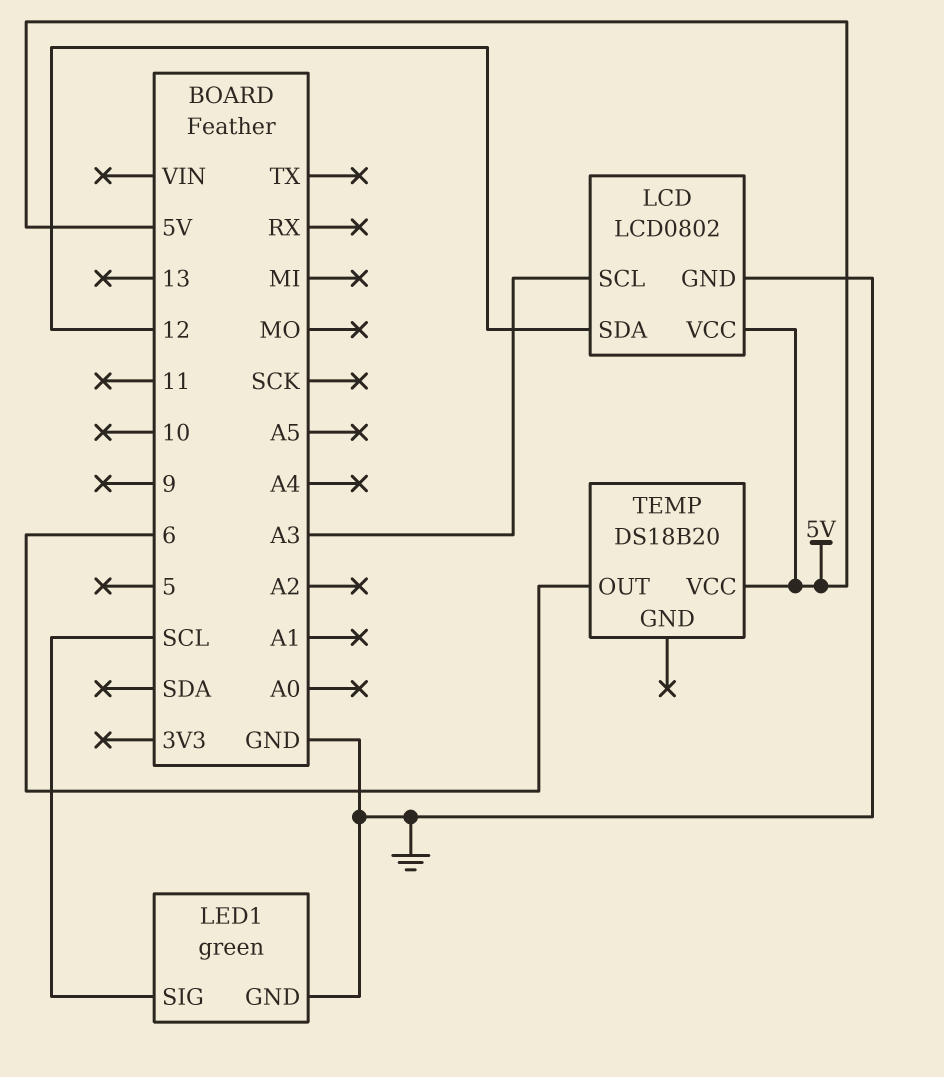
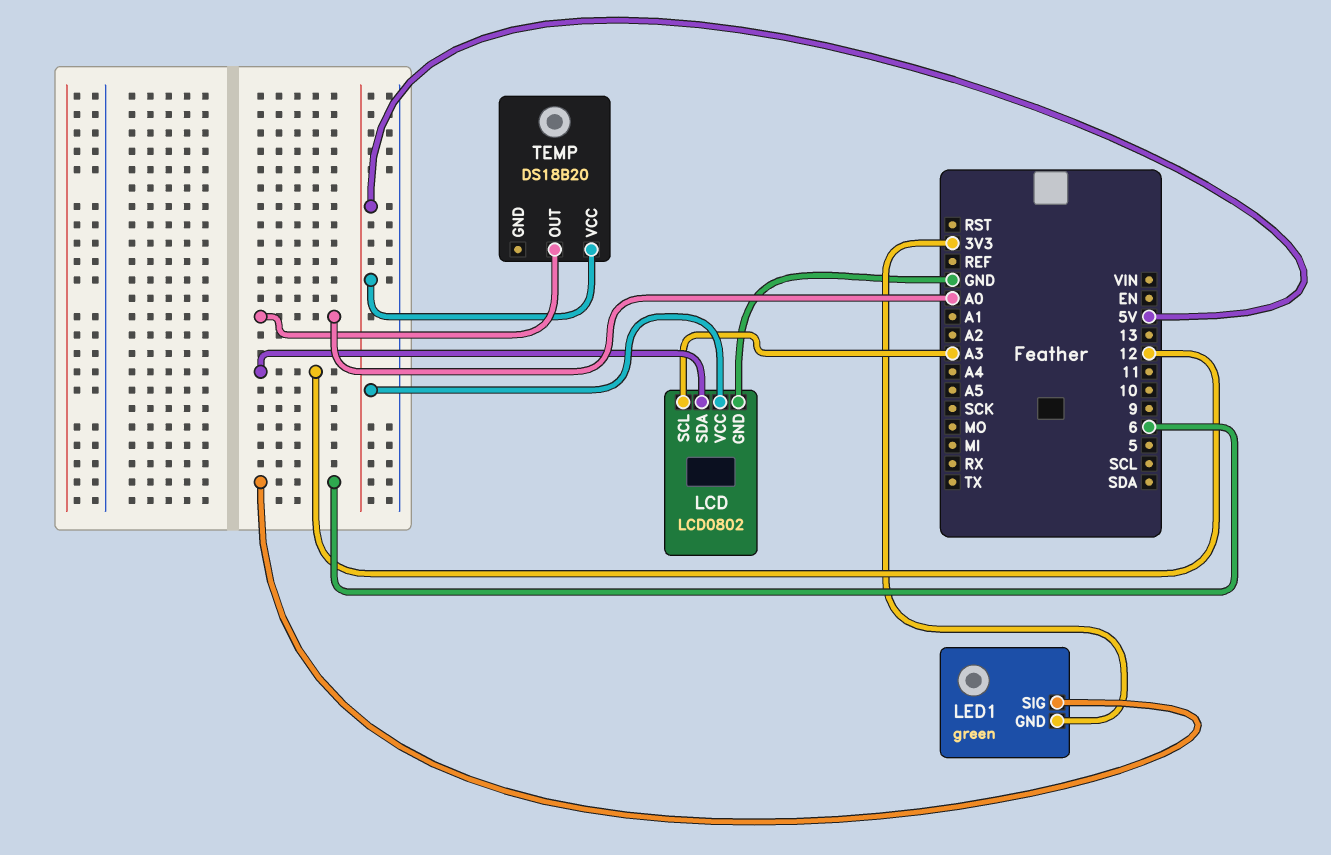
LED1 pin GND: GND -> 3V3
LED1 pin SIG: SCL -> 6
TEMP pin OUT: 6 -> A0

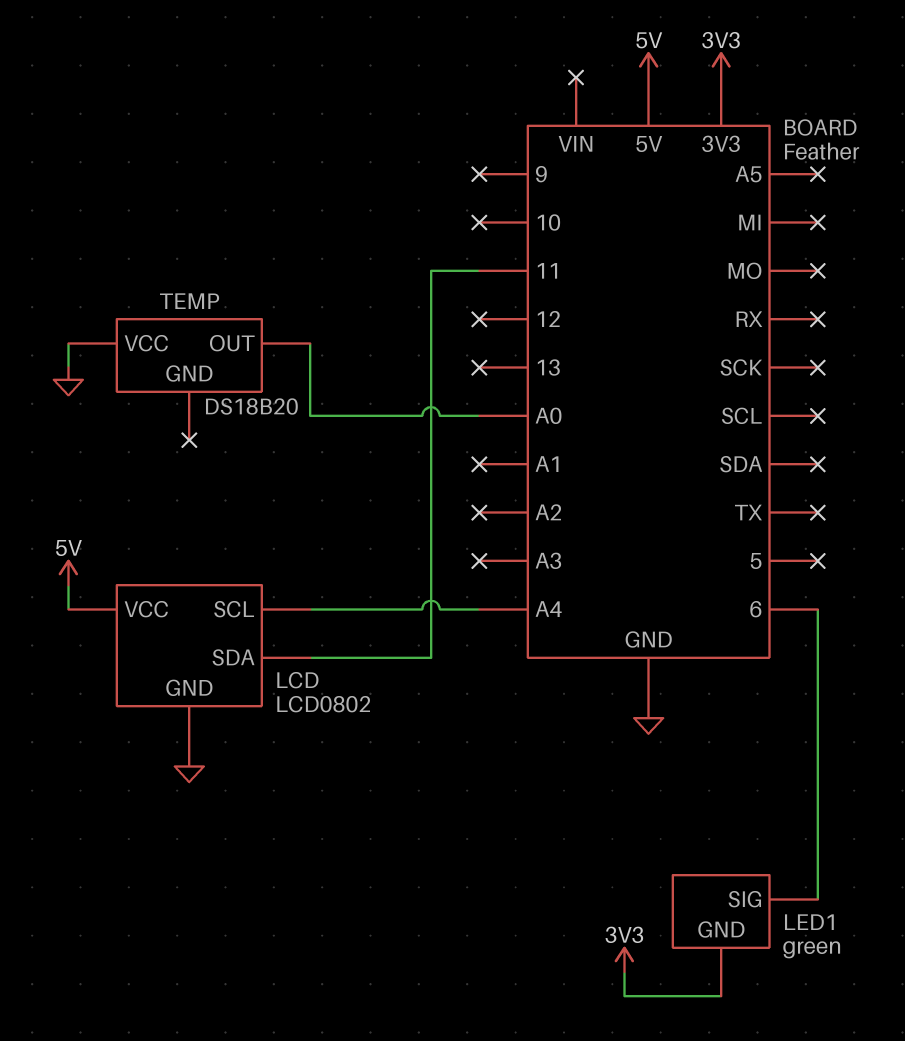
LCD pin SCL: A3 -> A4
LCD pin SDA: 12 -> 11
TEMP pin VCC: 5V -> GND

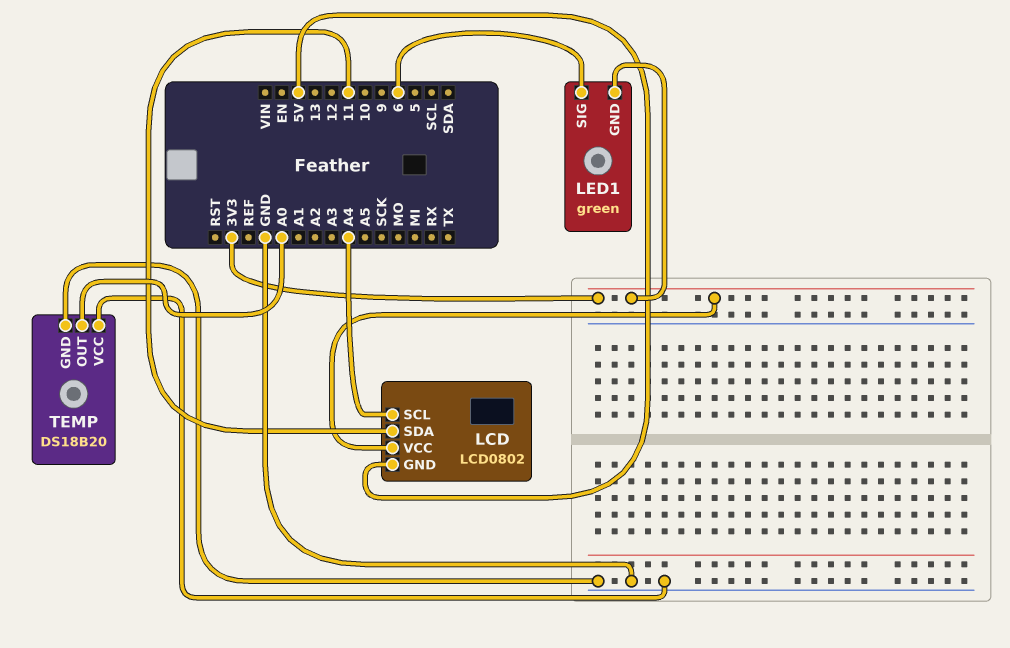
LCD pin GND: GND -> 5V
LCD pin VCC: 5V -> 3V3
TEMP pin GND: none -> GND

